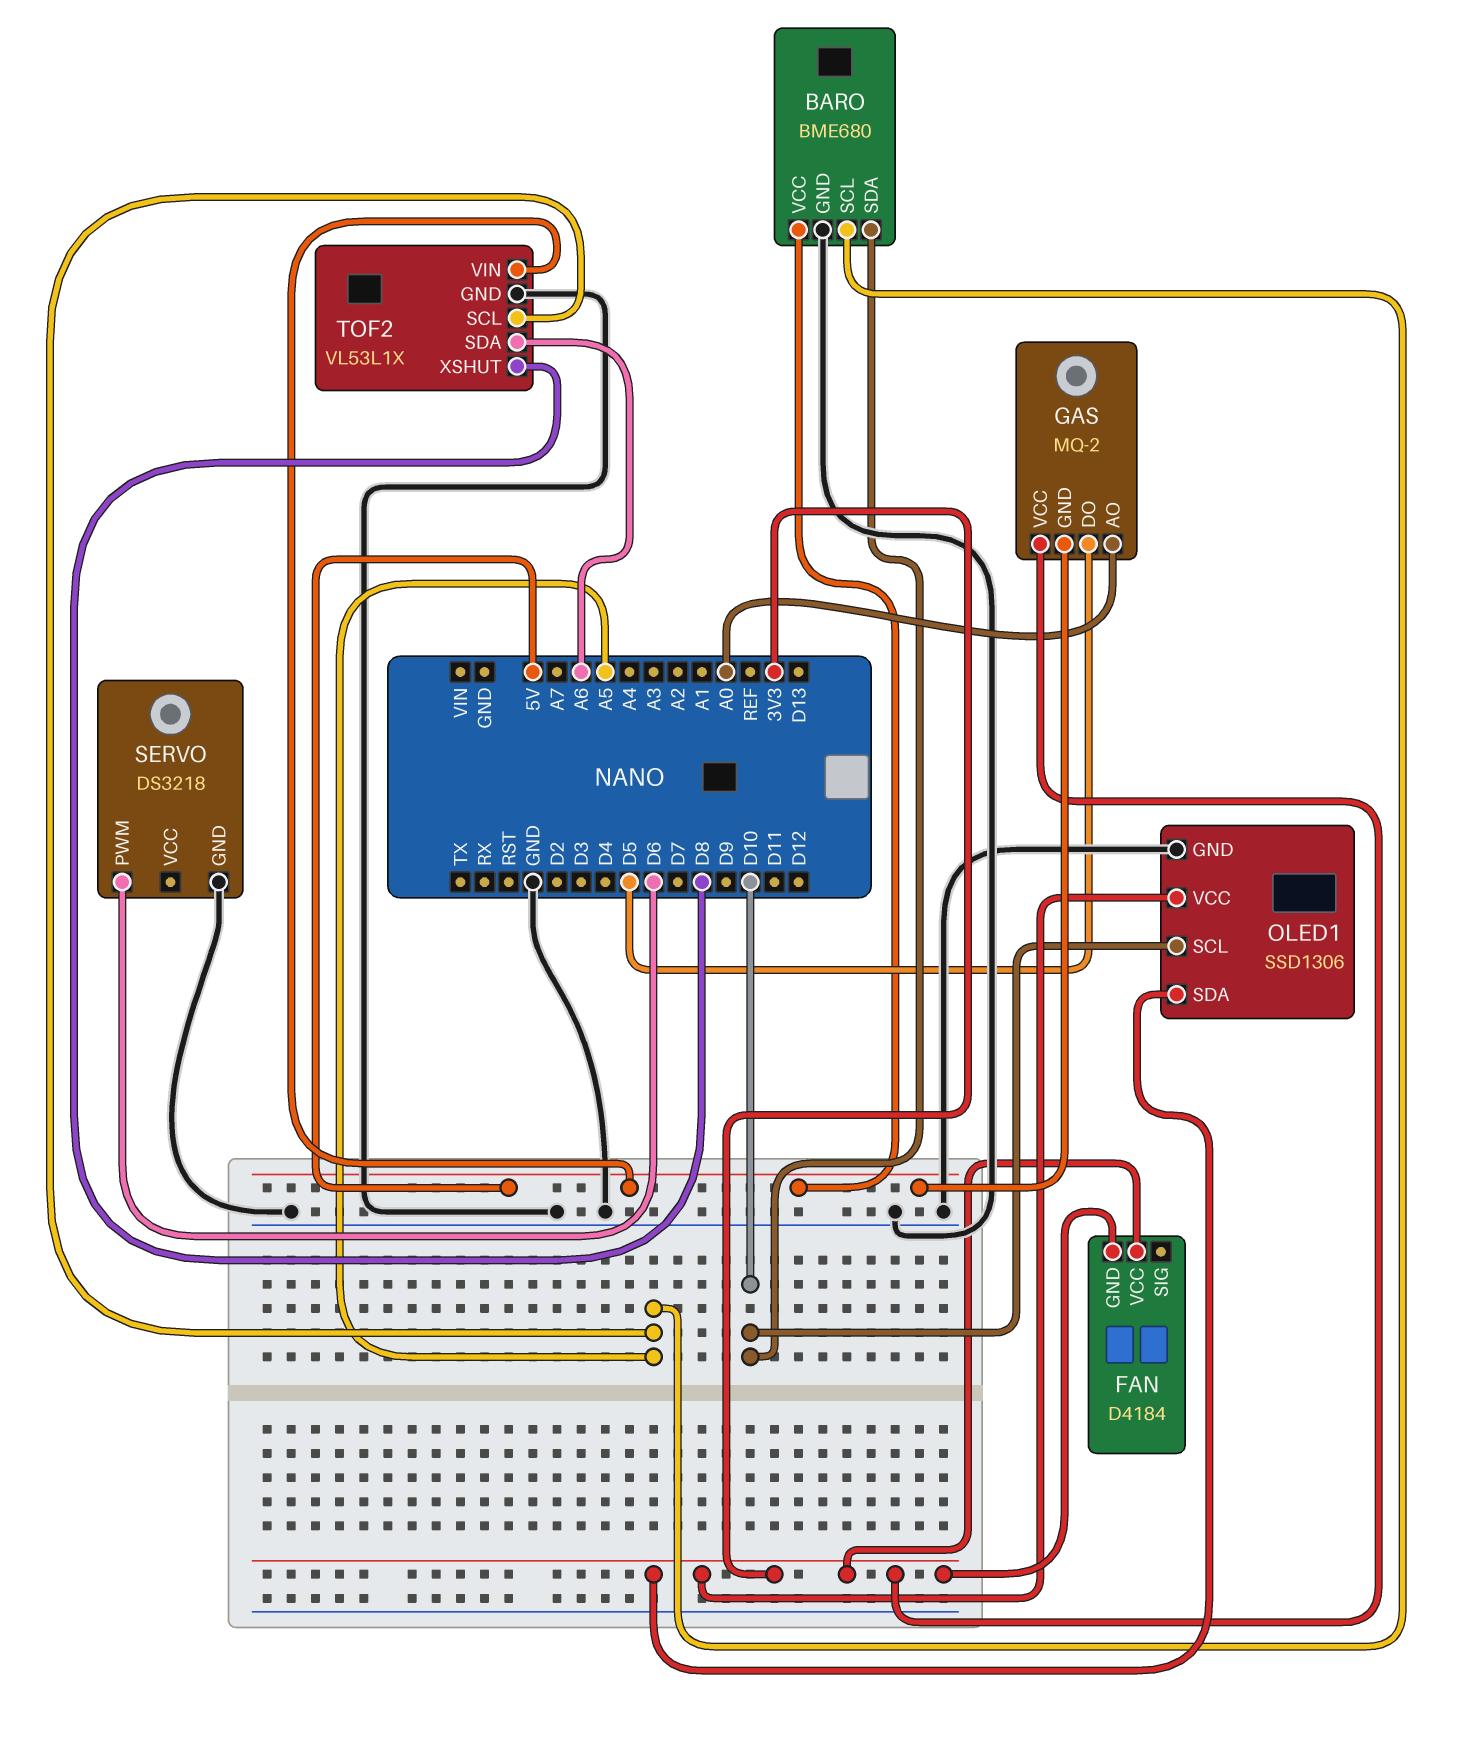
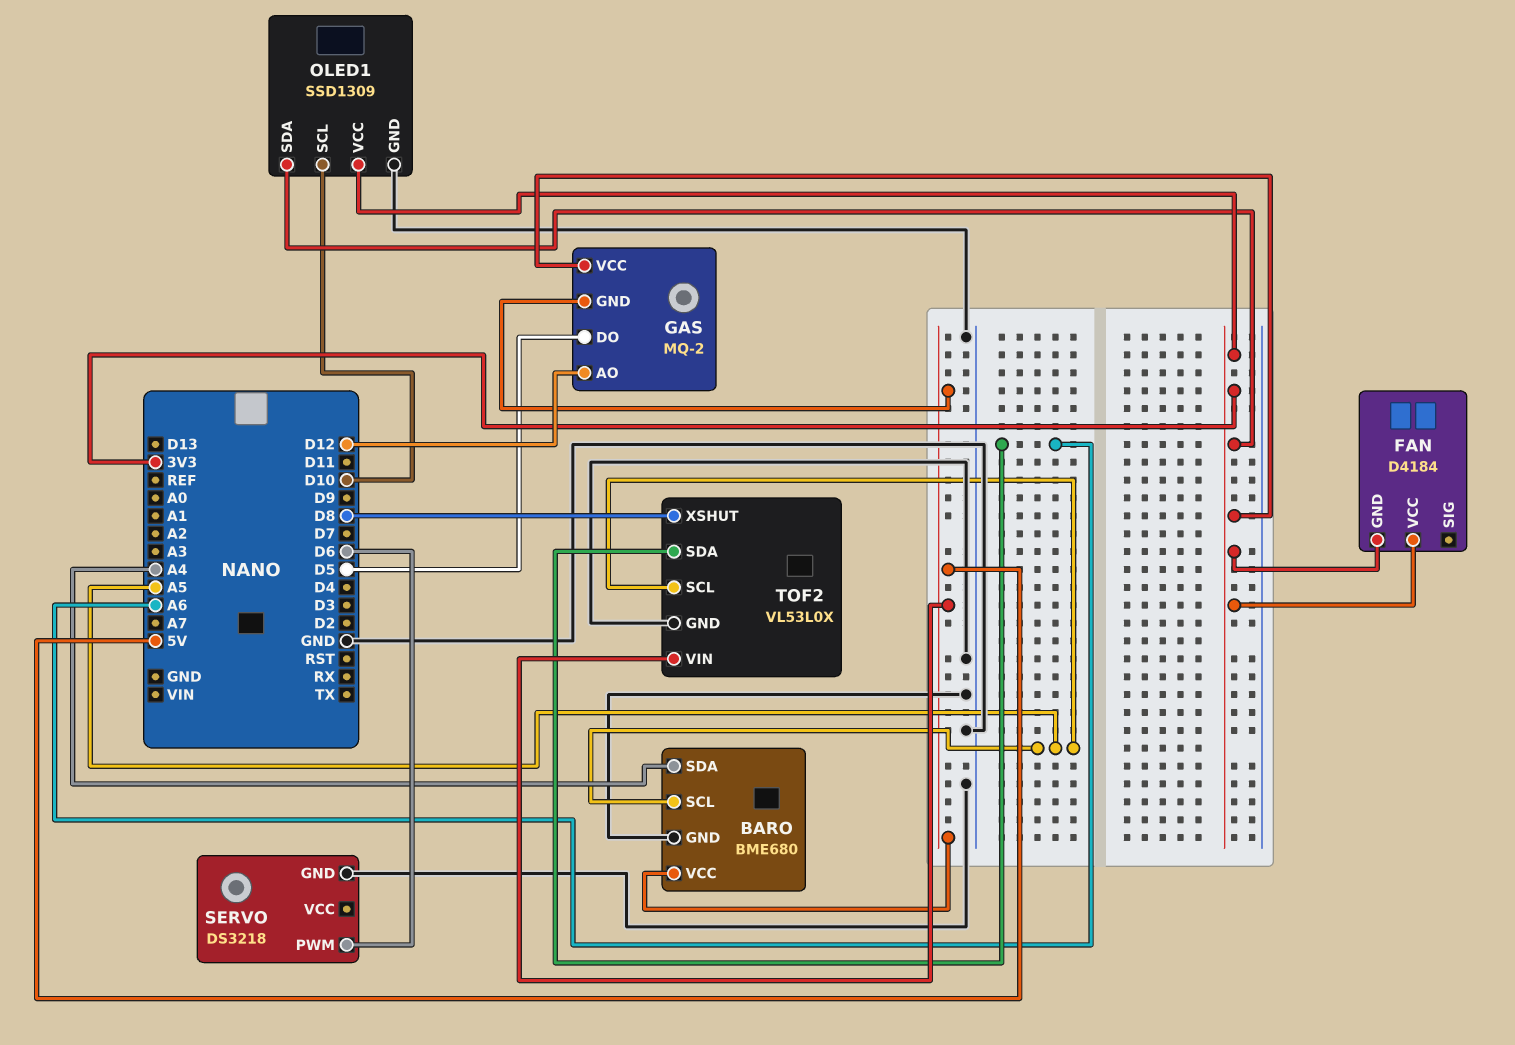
BARO pin SDA: D10 -> A4
GAS pin AO: A0 -> D12
OLED1: SSD1306 -> SSD1309
TOF2: VL53L1X -> VL53L0X

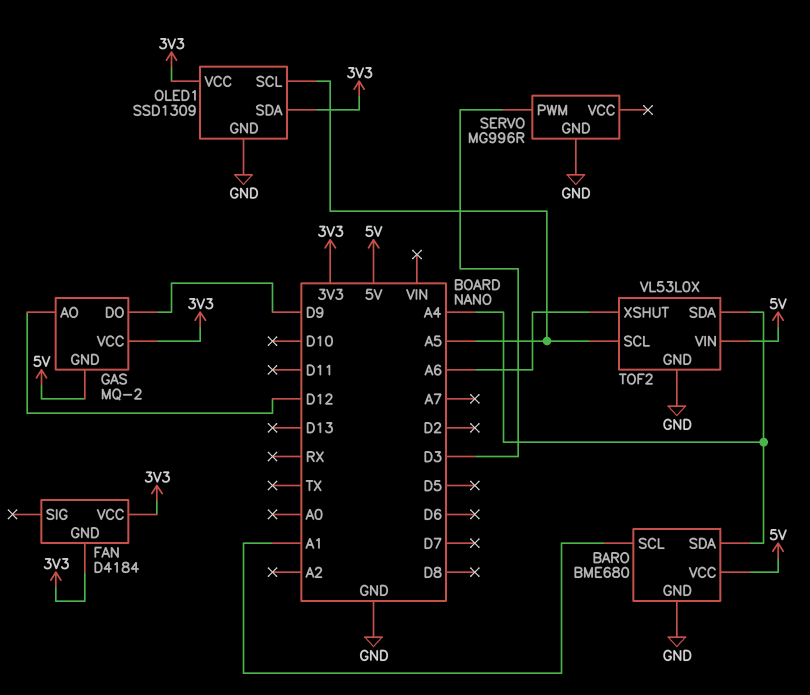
BARO pin SCL: A5 -> A1
GAS pin DO: D5 -> D9
OLED1 pin SCL: D10 -> A5
SERVO: DS3218 -> MG996R
SERVO pin PWM: D6 -> D3
TOF2 pin SDA: A6 -> A4
TOF2 pin XSHUT: D8 -> A6

